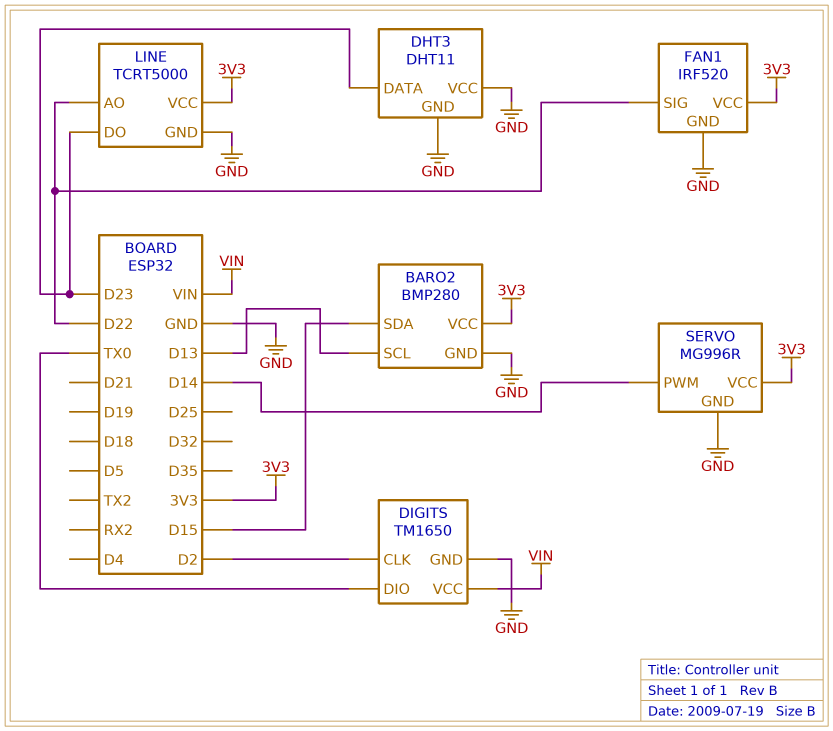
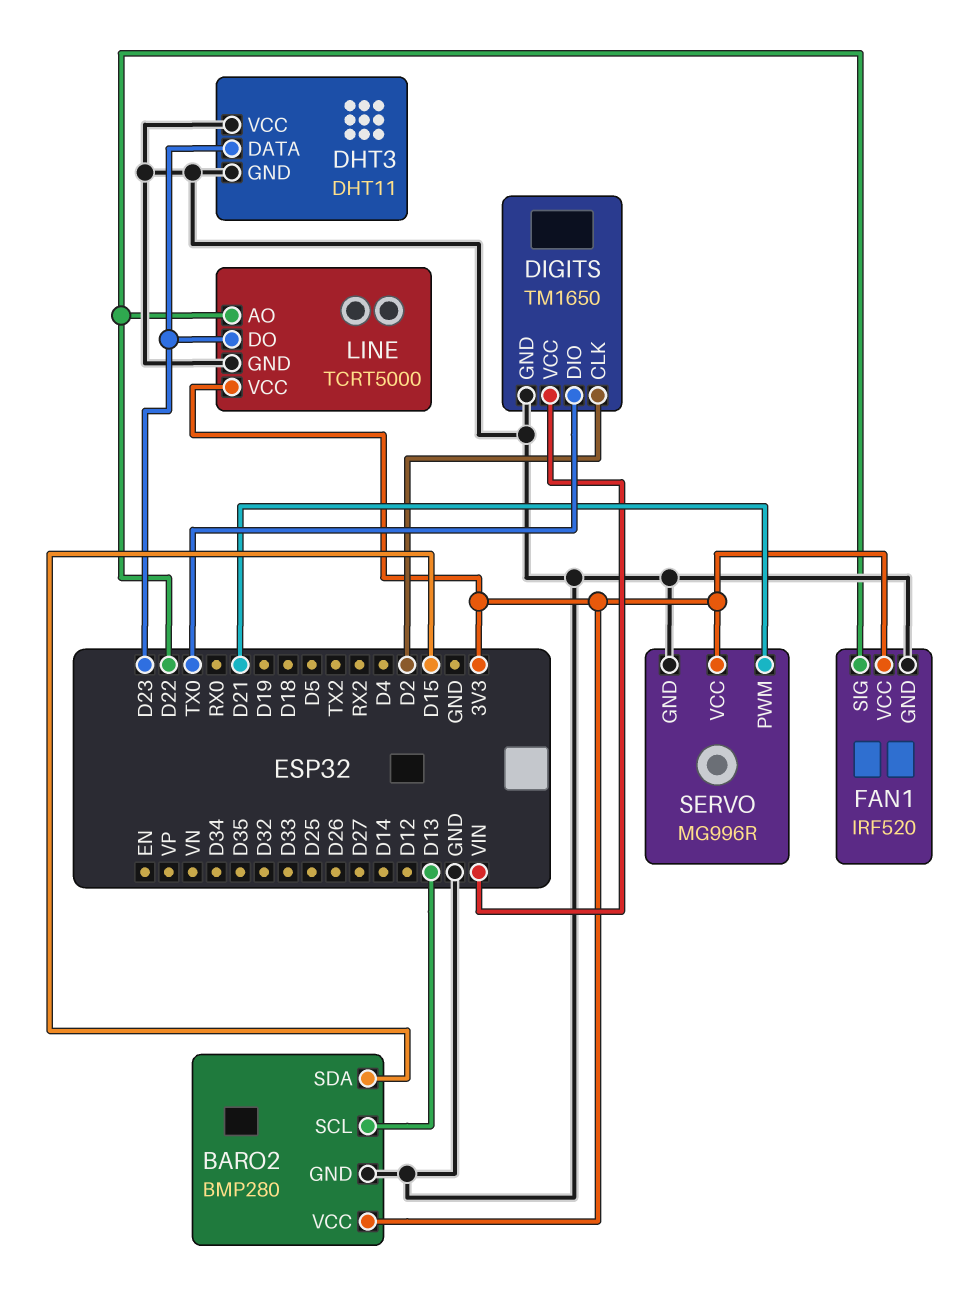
SERVO pin PWM: D14 -> D21

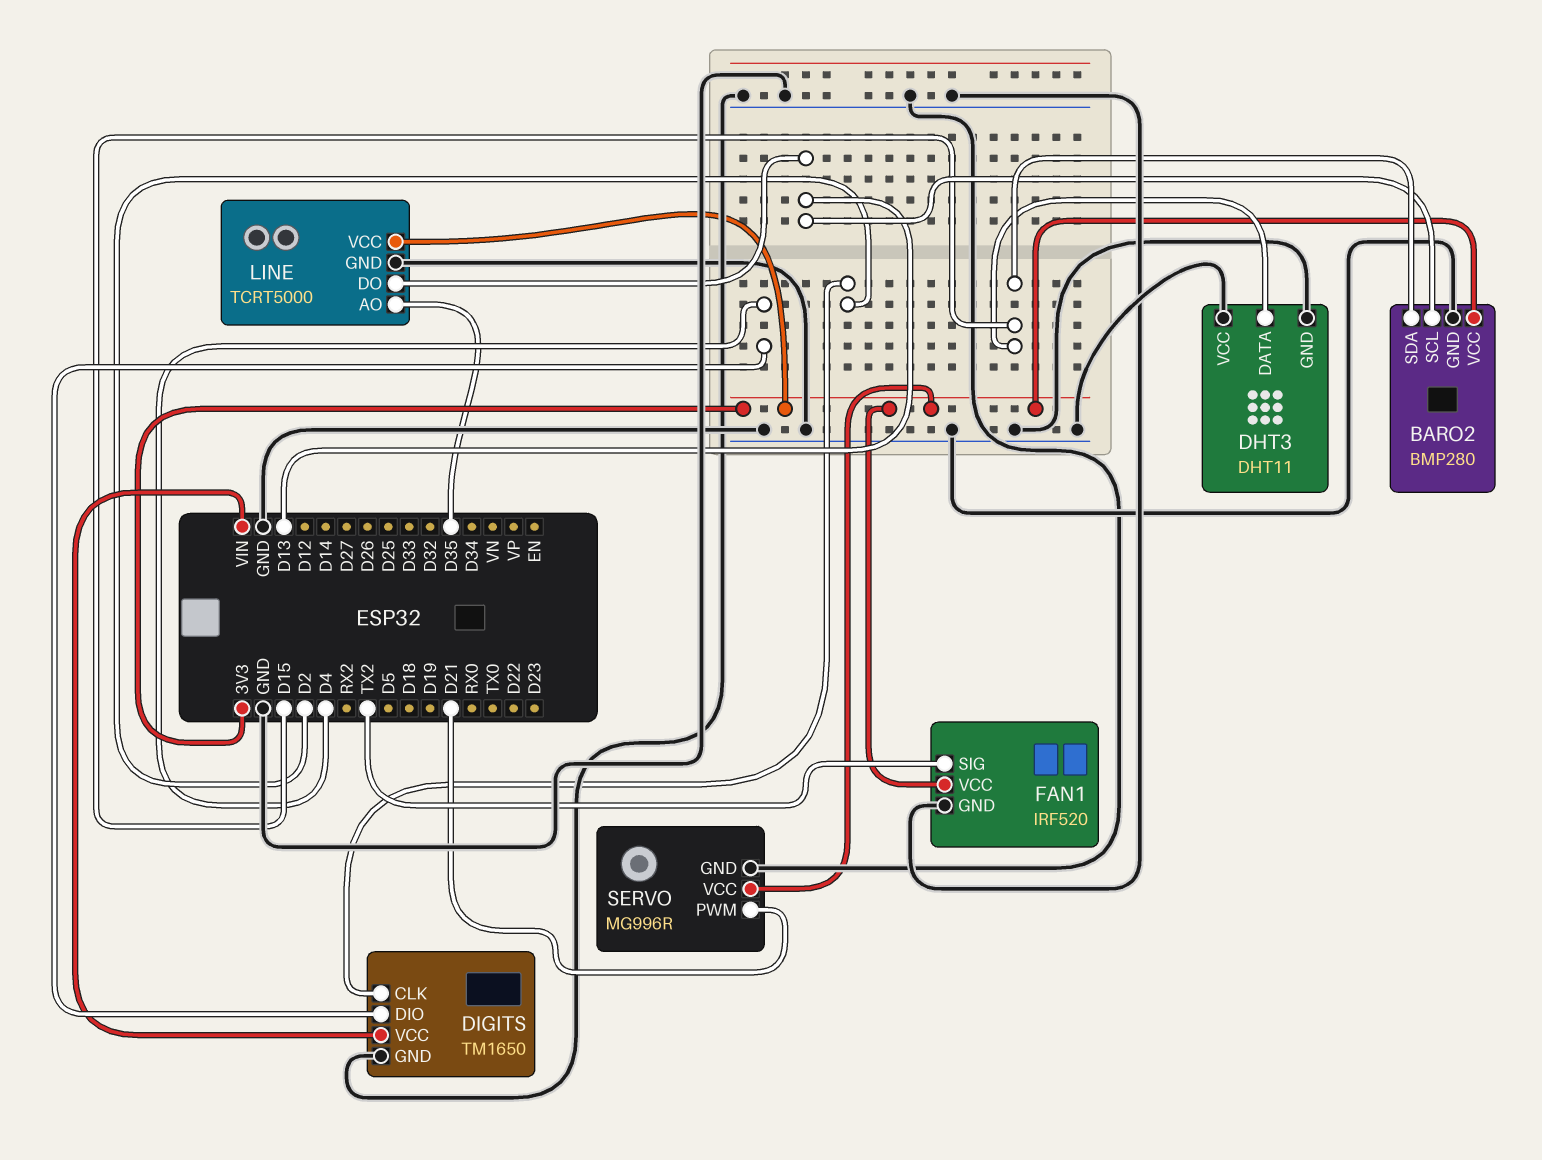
DHT3 pin DATA: D23 -> D15
DIGITS pin DIO: TX0 -> D4
FAN1 pin SIG: D22 -> TX2
LINE pin AO: D22 -> D35
LINE pin DO: D23 -> D13

